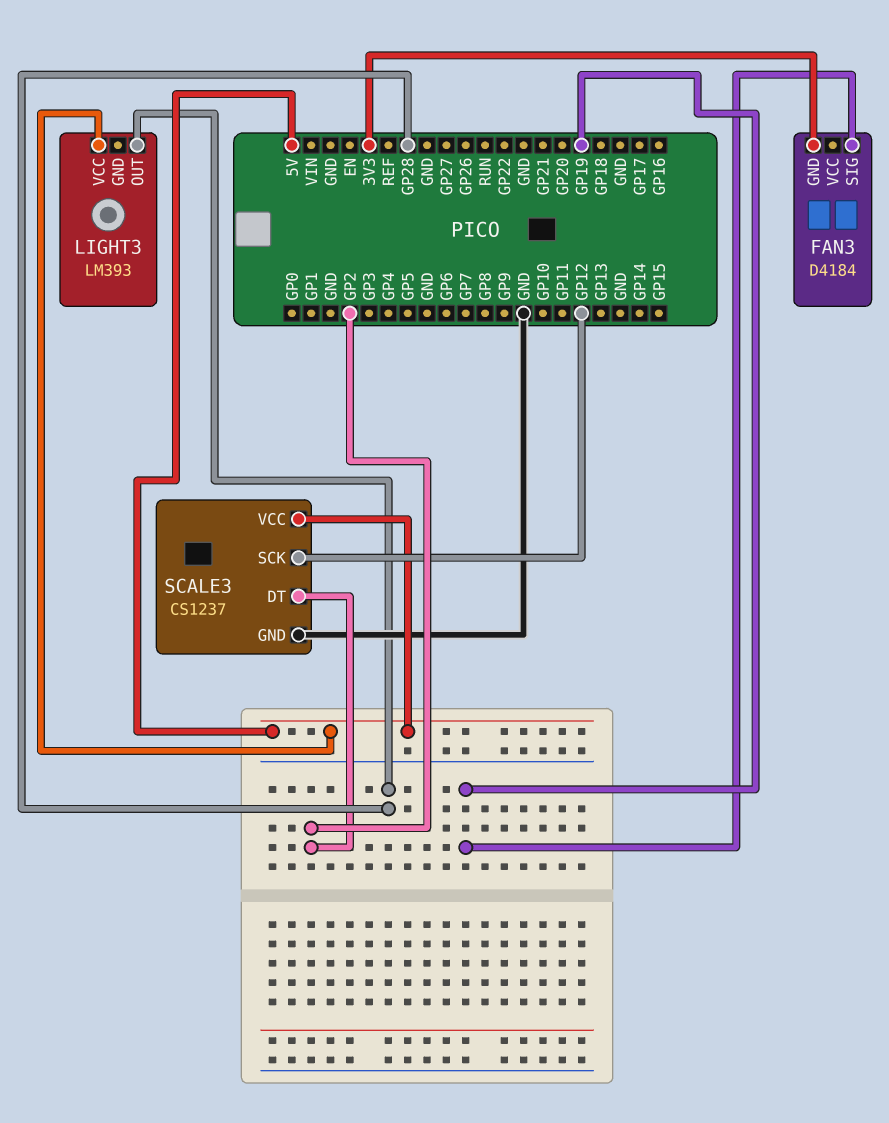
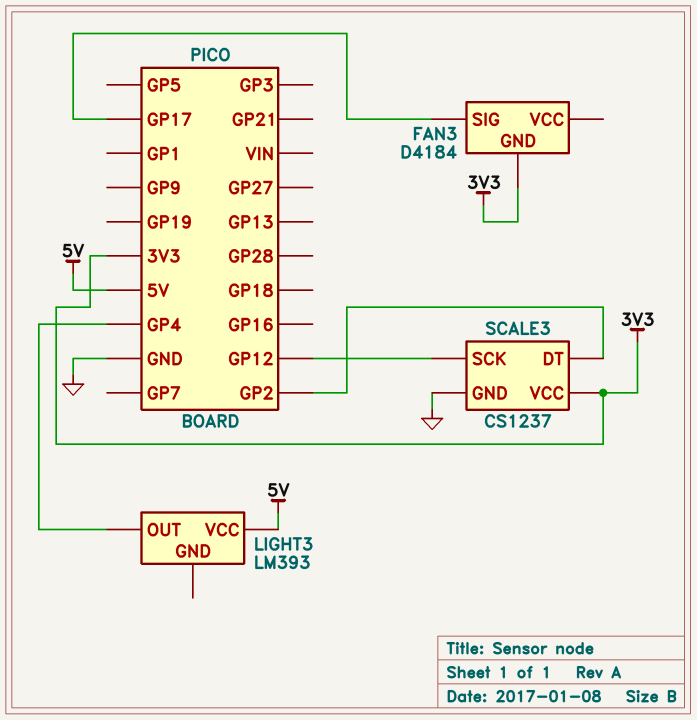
FAN3 pin SIG: GP19 -> GP17
LIGHT3 pin OUT: GP28 -> GP4
SCALE3 pin VCC: 5V -> 3V3

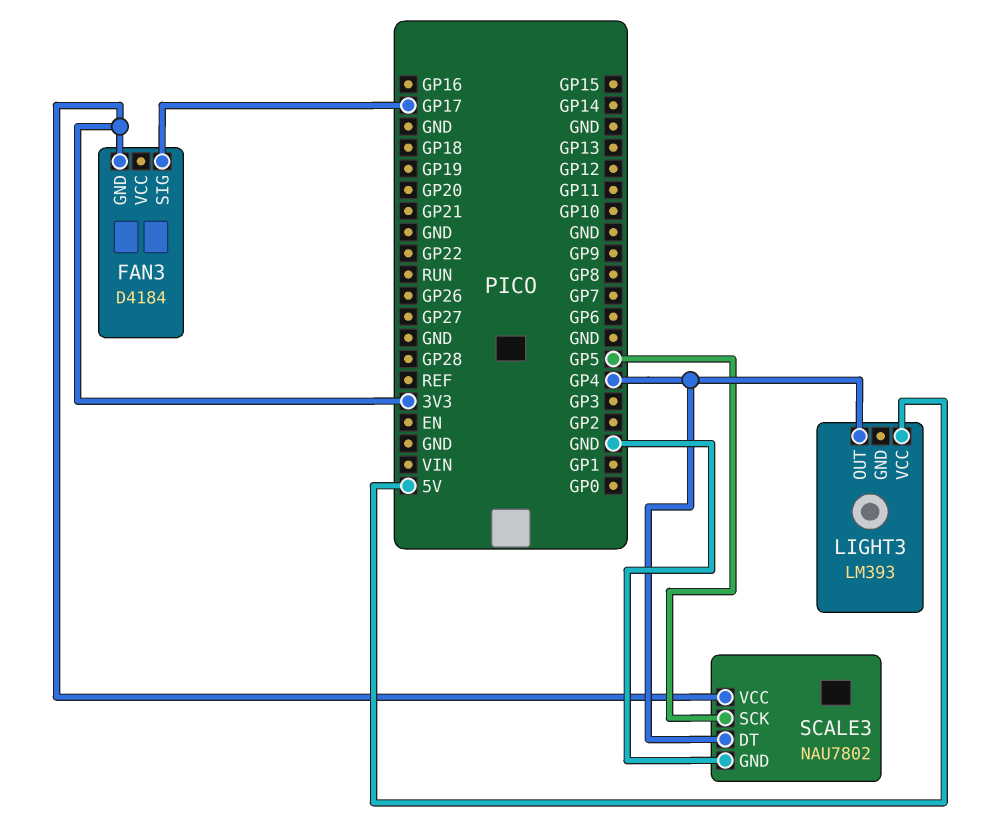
SCALE3: CS1237 -> NAU7802
SCALE3 pin DT: GP2 -> GP4
SCALE3 pin SCK: GP12 -> GP5

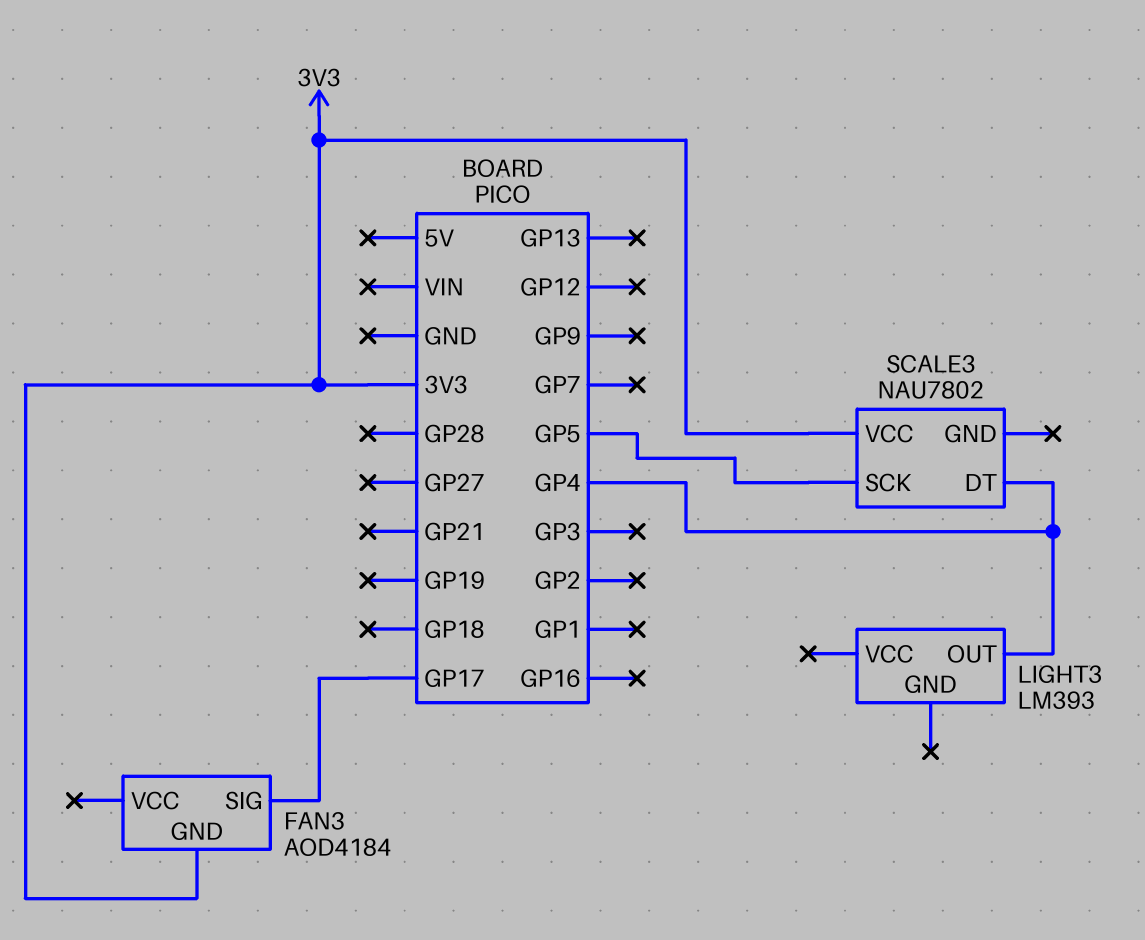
FAN3: D4184 -> AOD4184
LIGHT3 pin VCC: 5V -> none
SCALE3 pin GND: GND -> none

